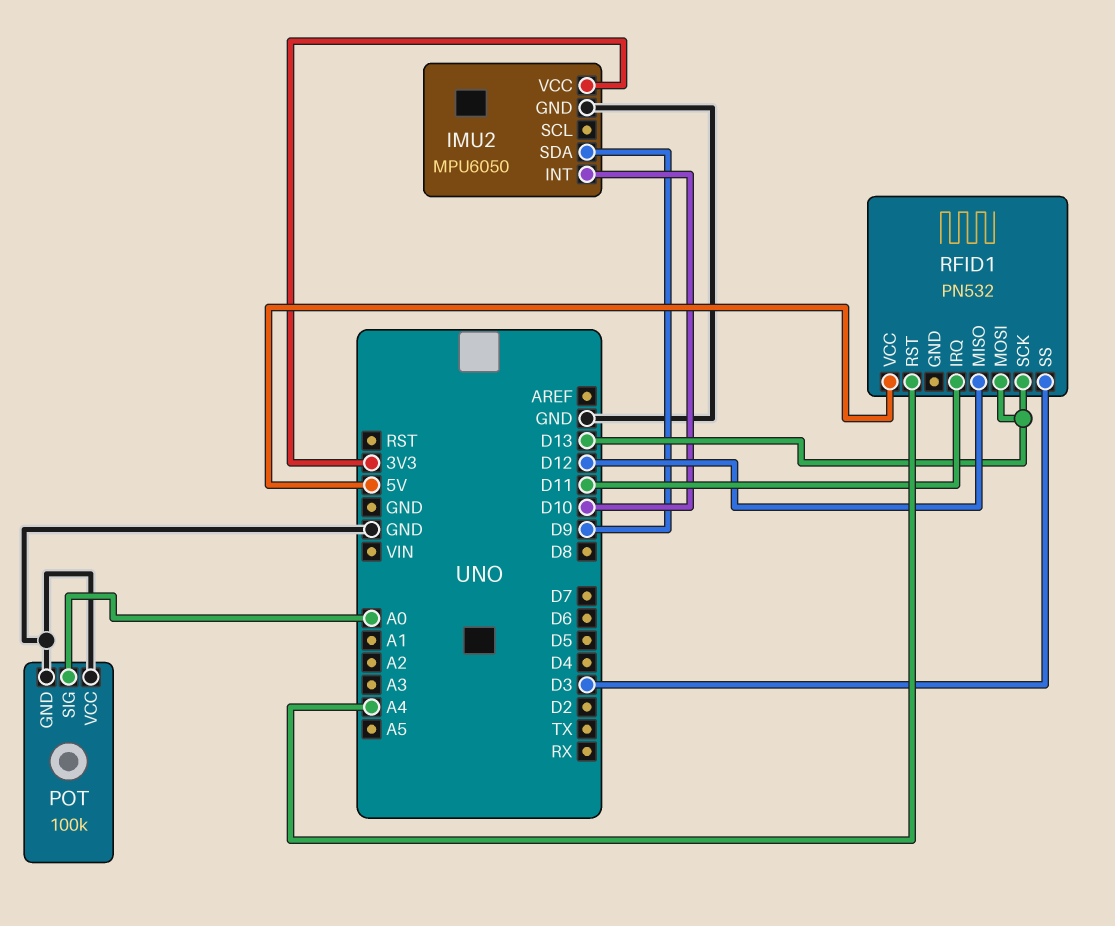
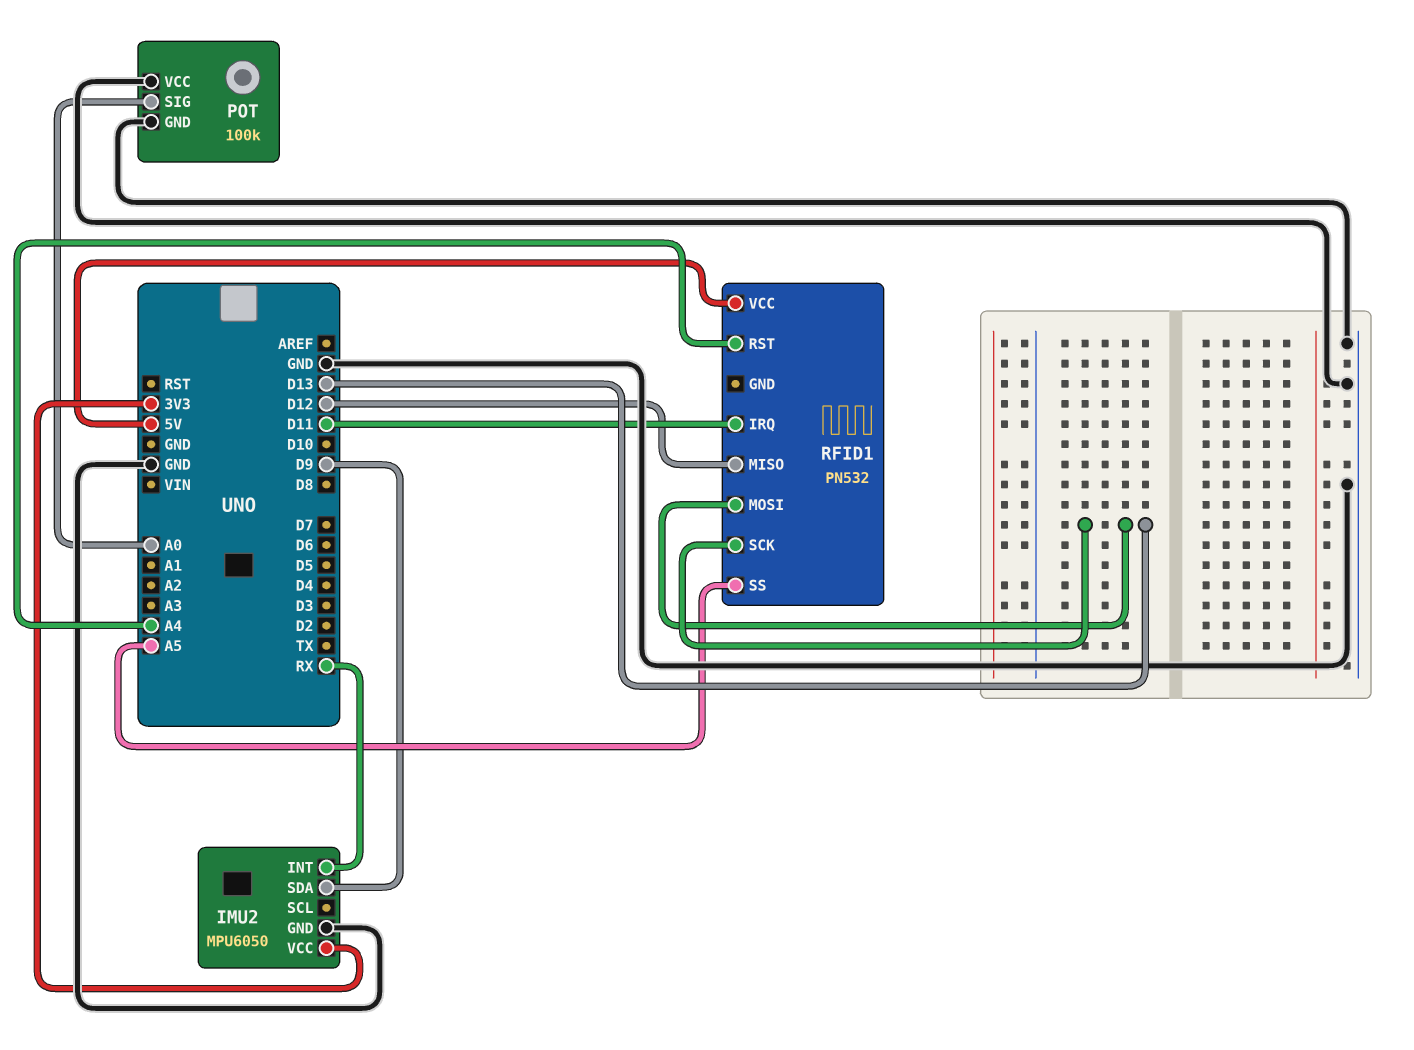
IMU2 pin INT: D10 -> RX
RFID1 pin SS: D3 -> A5

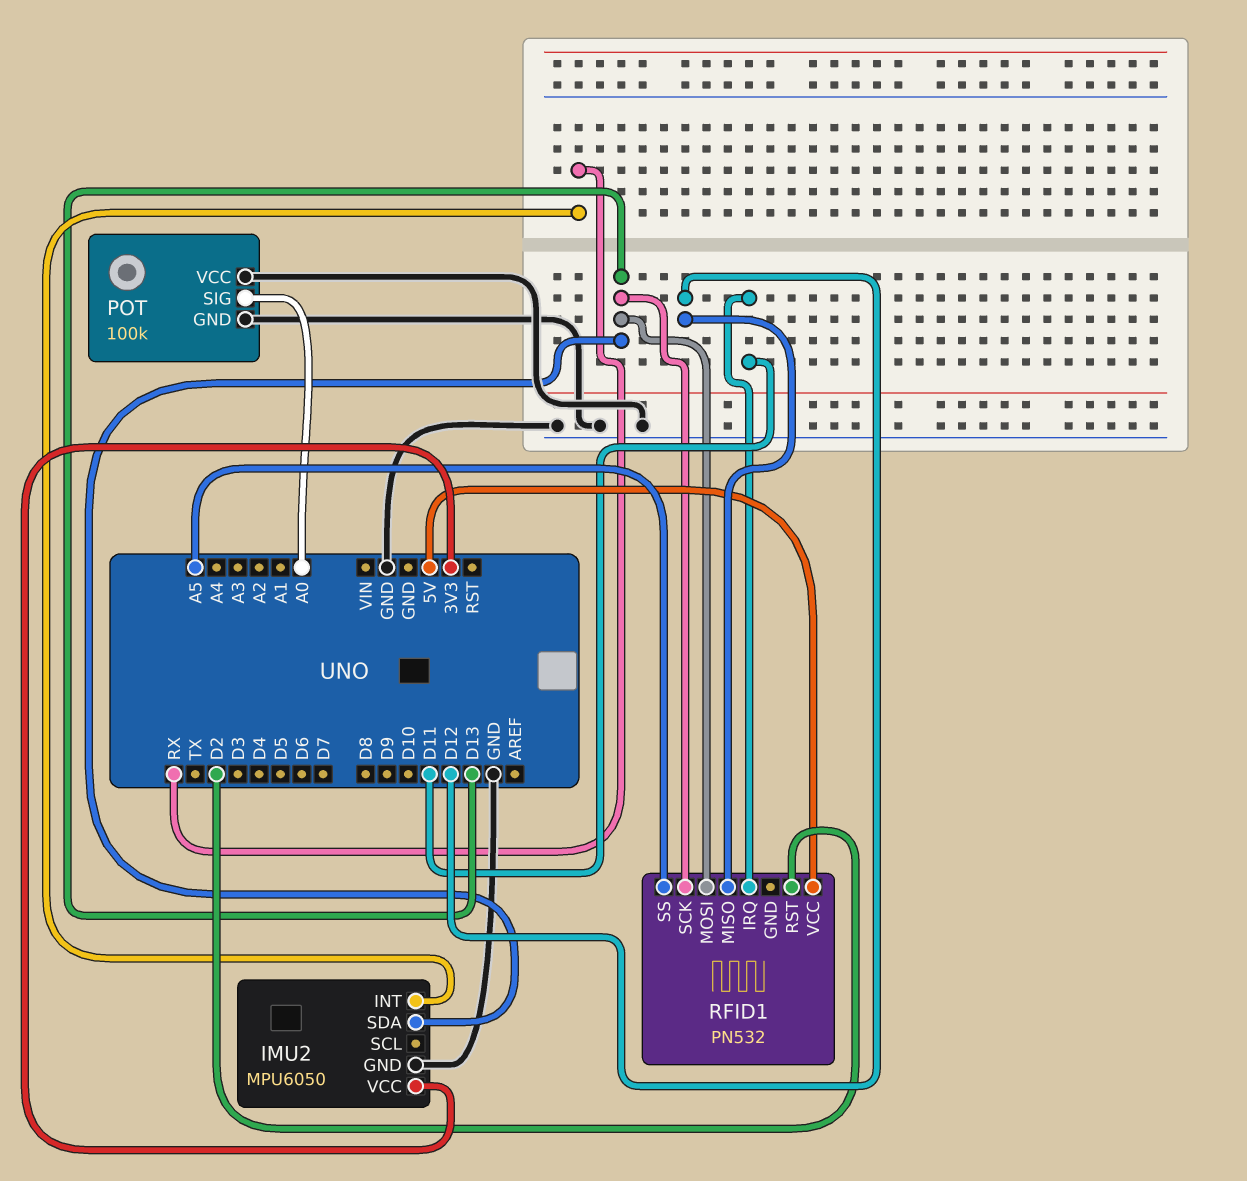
IMU2 pin SDA: D9 -> D13
RFID1 pin RST: A4 -> D2

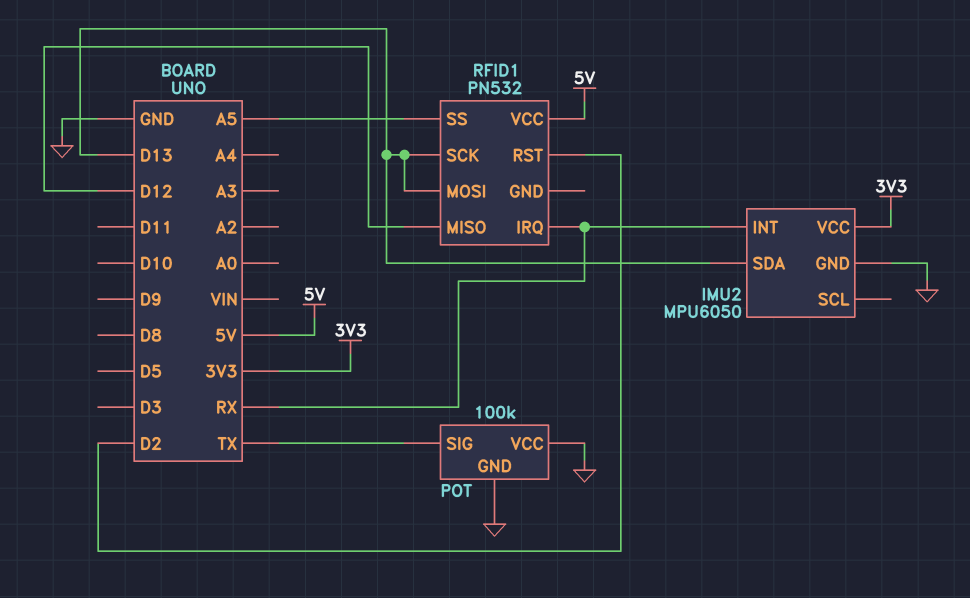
POT pin SIG: A0 -> TX
RFID1 pin IRQ: D11 -> RX

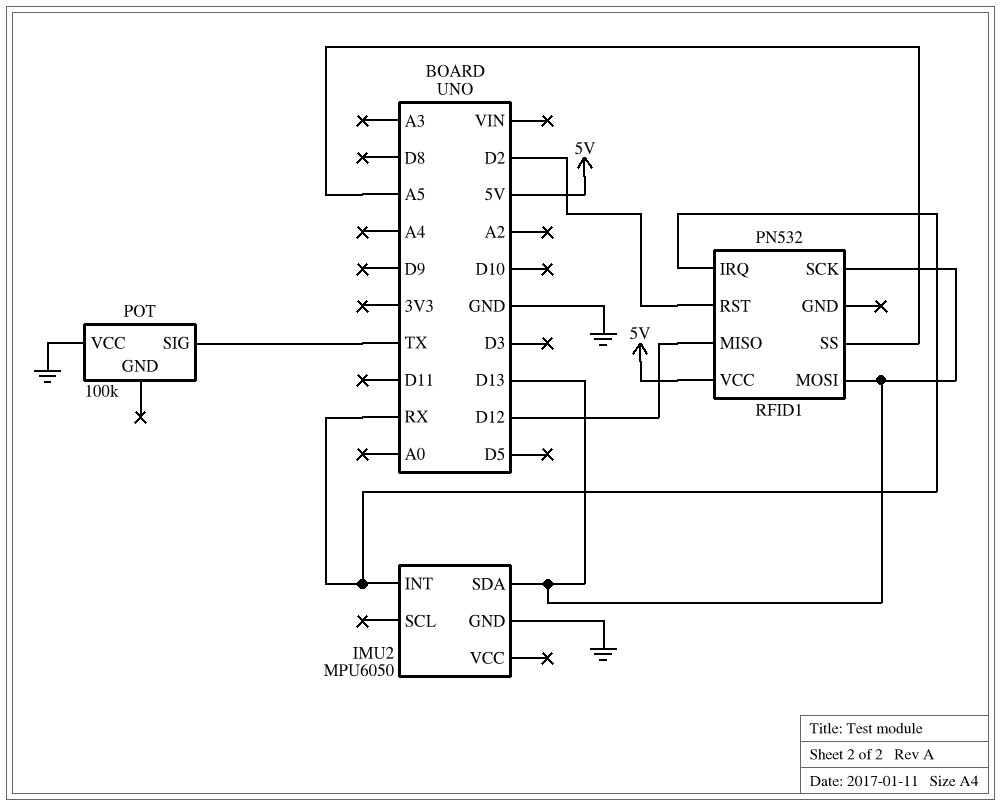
IMU2 pin VCC: 3V3 -> none
POT pin GND: GND -> none

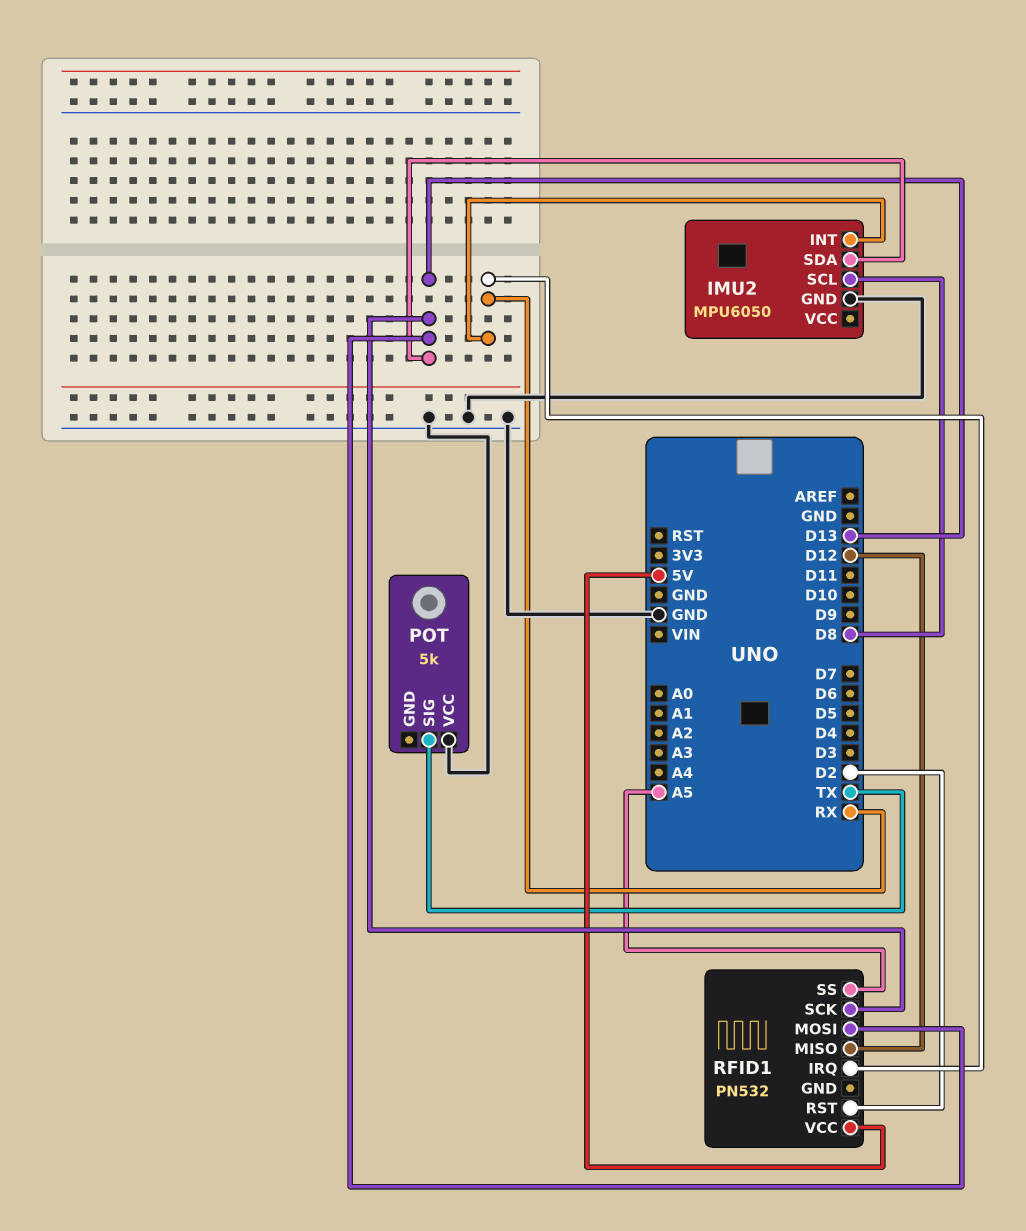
IMU2 pin SCL: none -> D8
POT: 100k -> 5k

